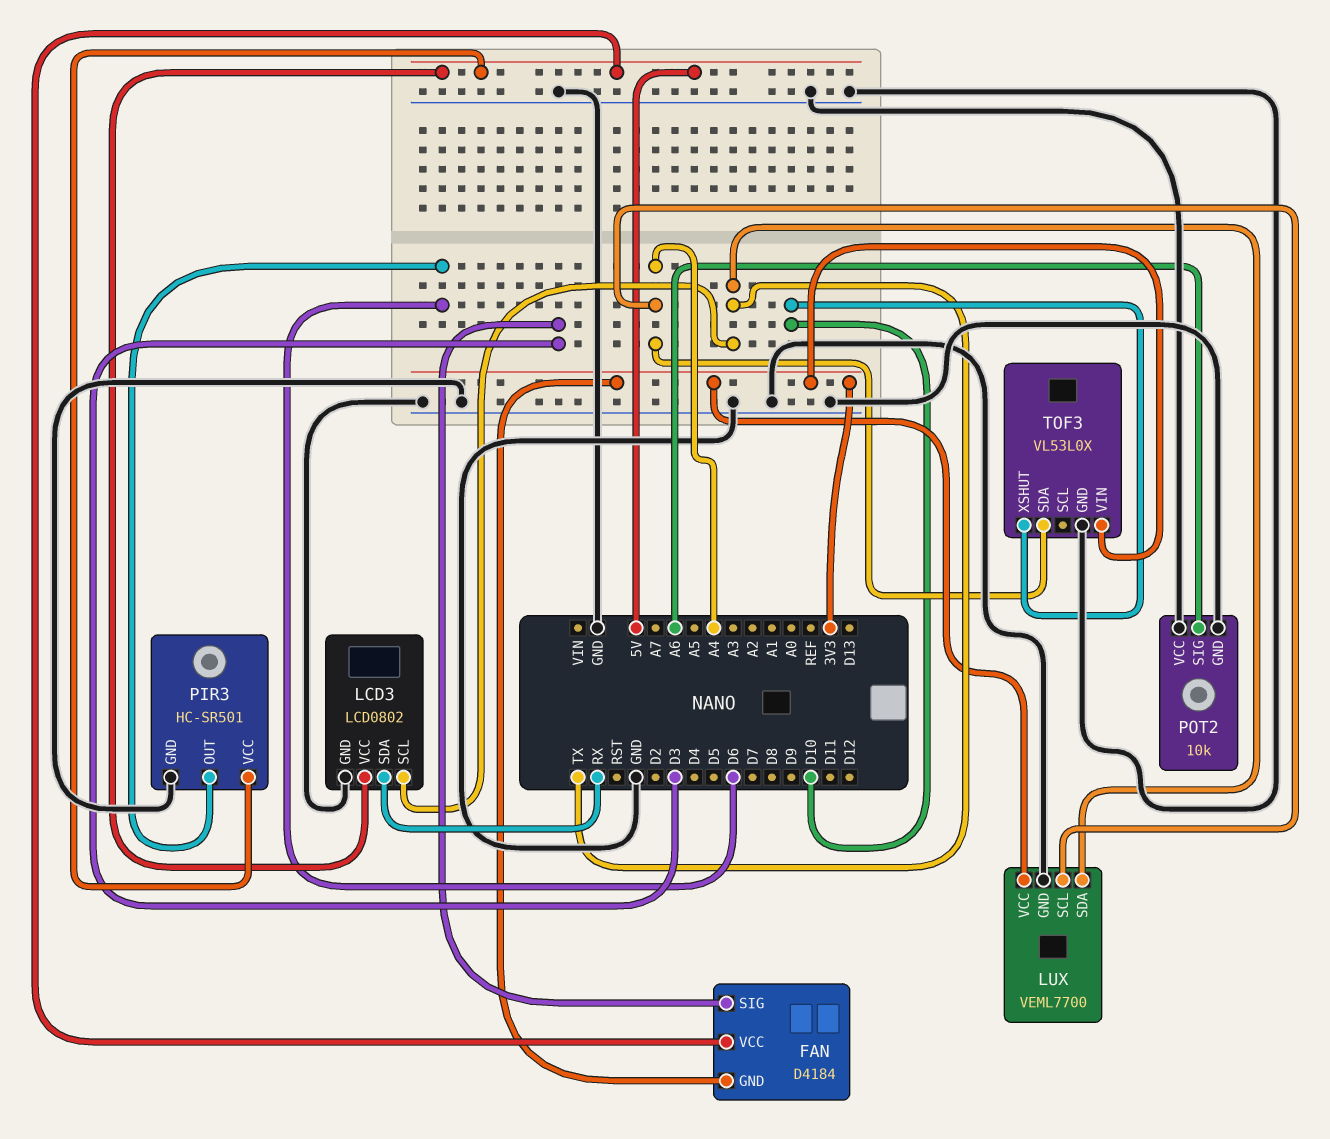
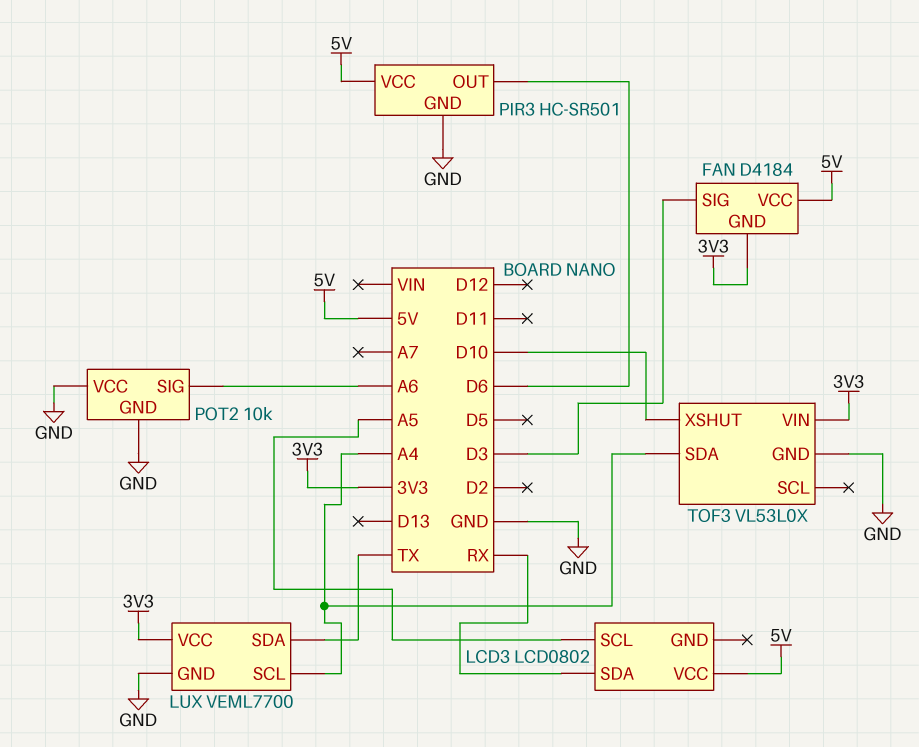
LCD3 pin GND: GND -> none
LCD3 pin SCL: TX -> A5

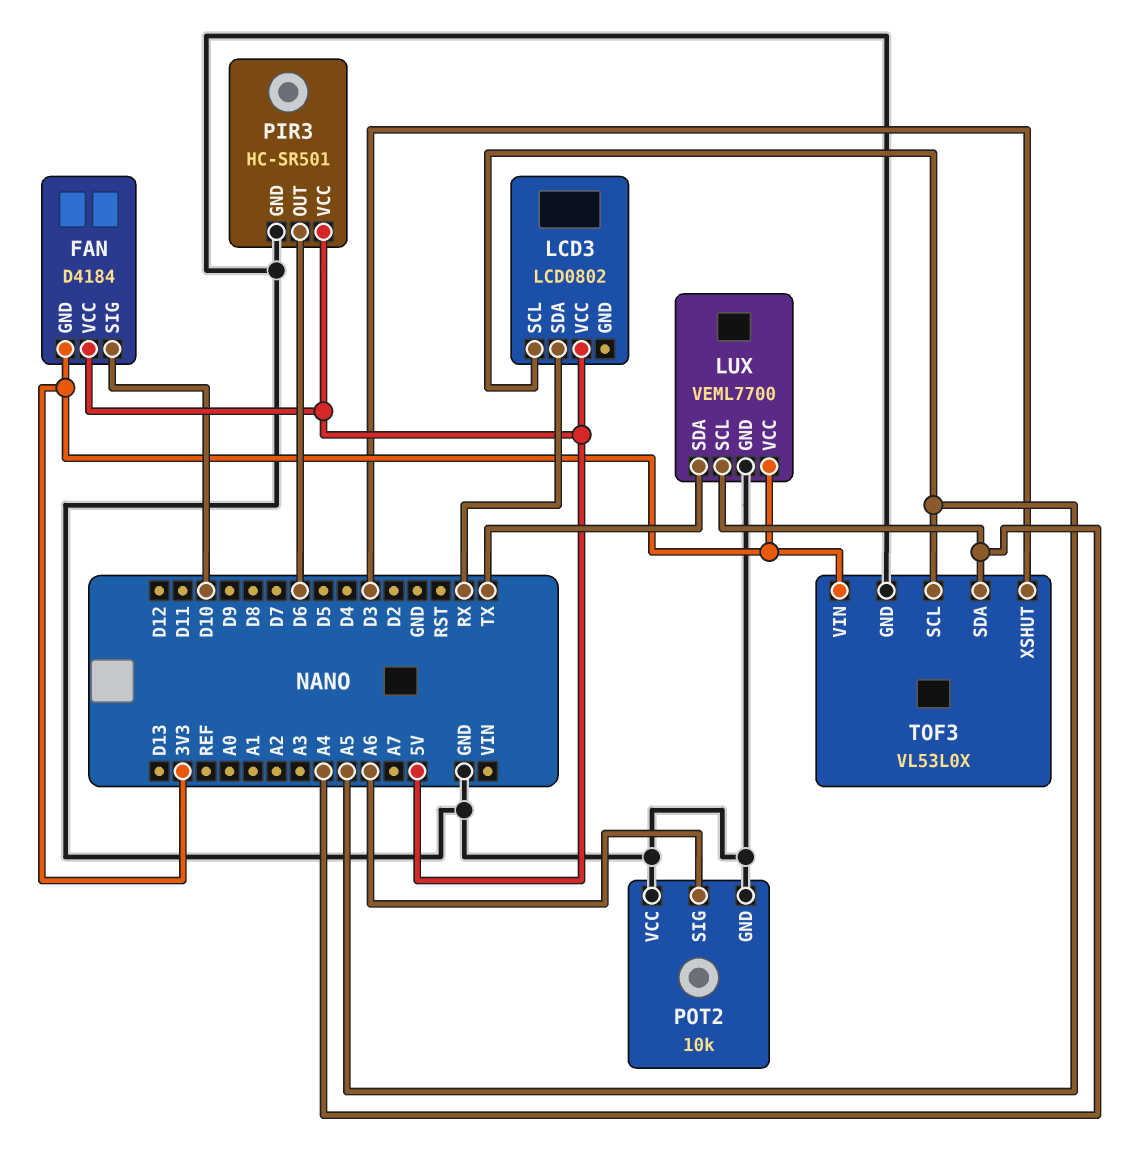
FAN pin SIG: D3 -> D10
TOF3 pin SCL: none -> A5
TOF3 pin XSHUT: D10 -> D3

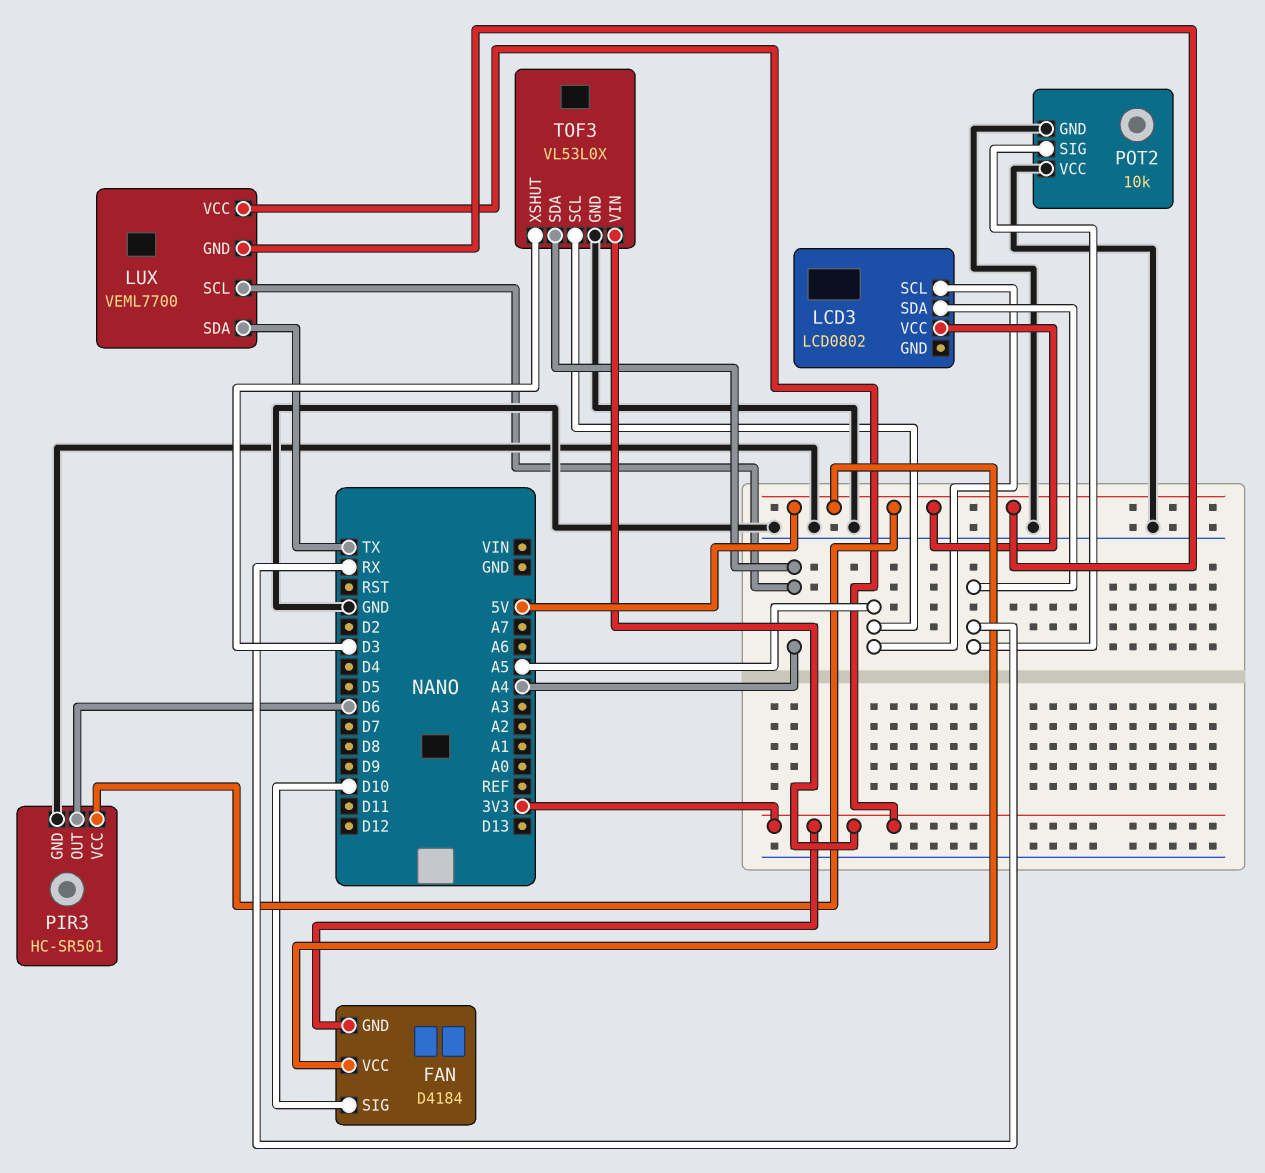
LUX pin GND: GND -> 5V
POT2 pin SIG: A6 -> RX

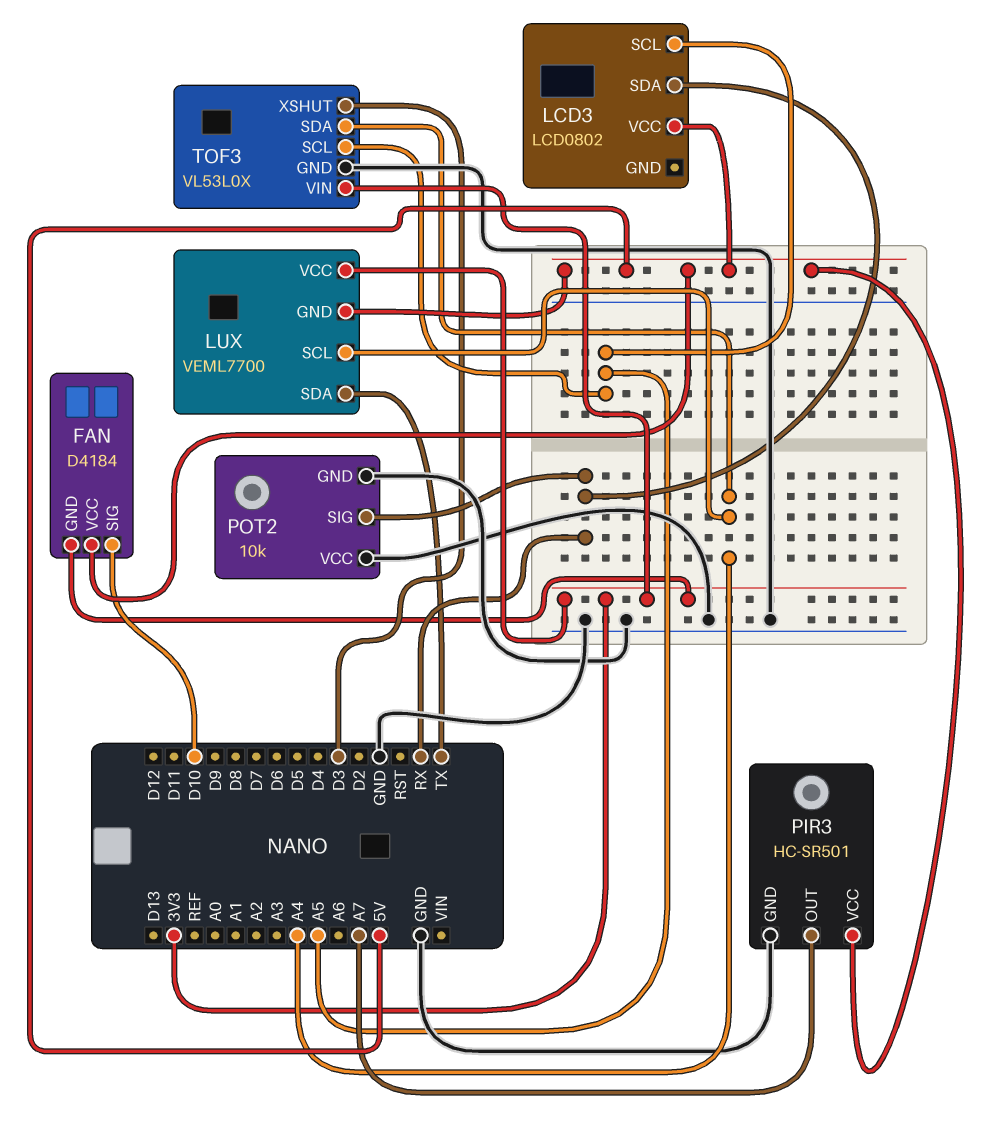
PIR3 pin OUT: D6 -> A7

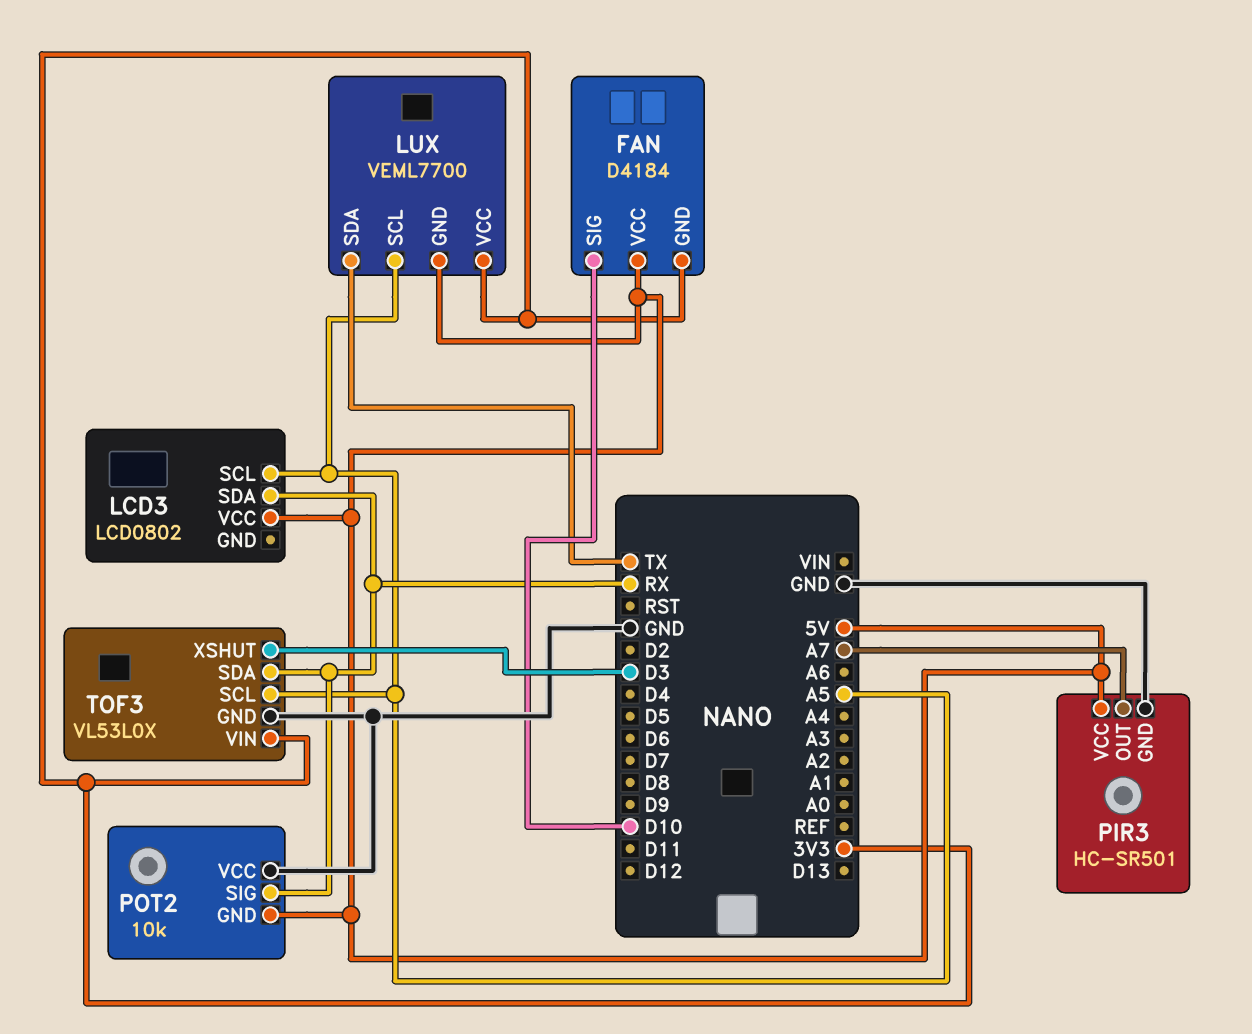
LUX pin SCL: A4 -> A5
POT2 pin GND: GND -> 5V
TOF3 pin SDA: A4 -> RX

